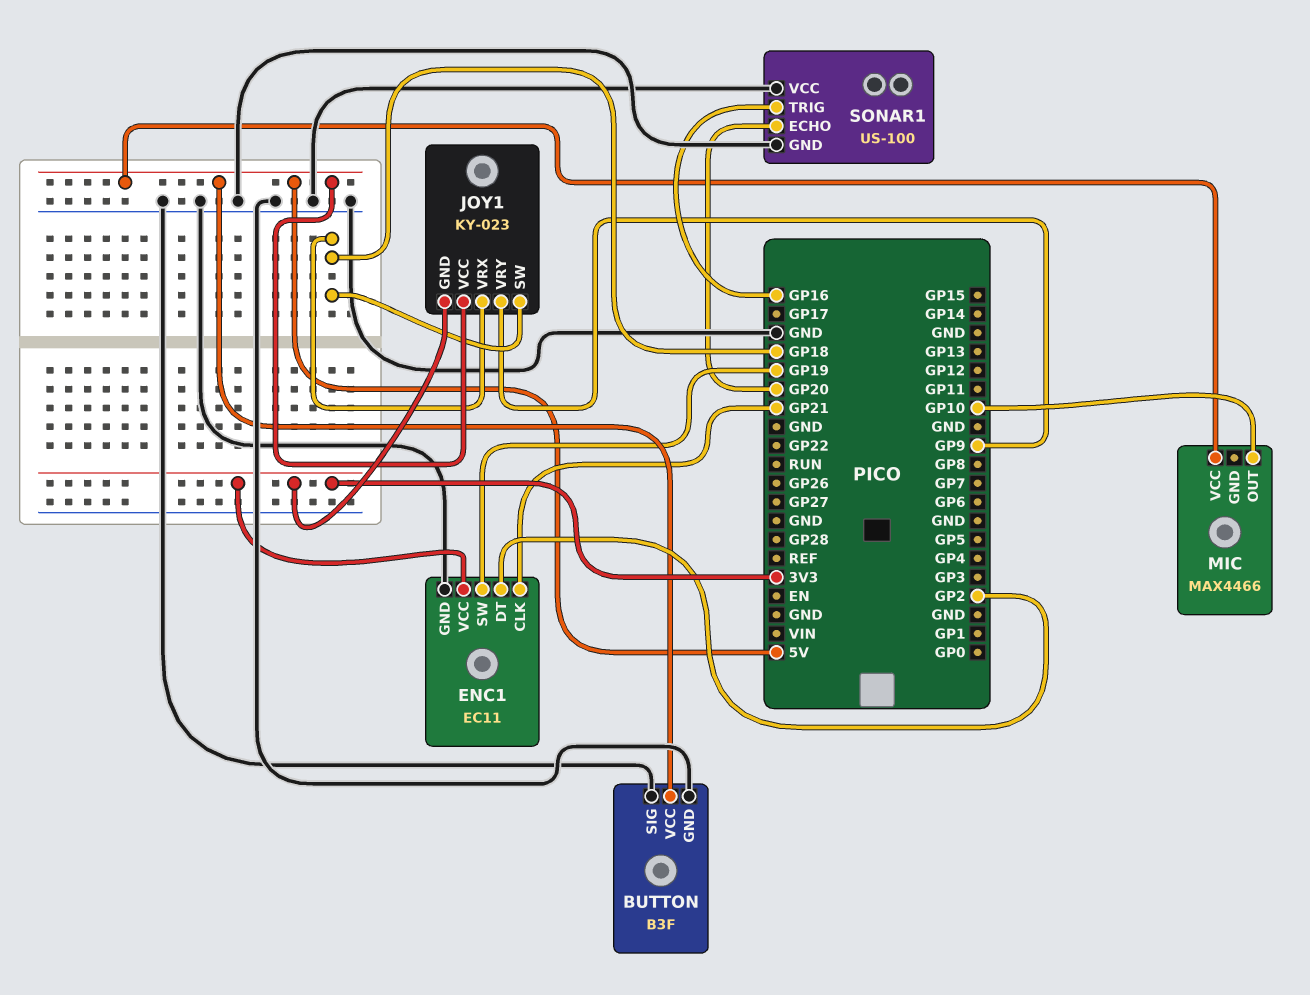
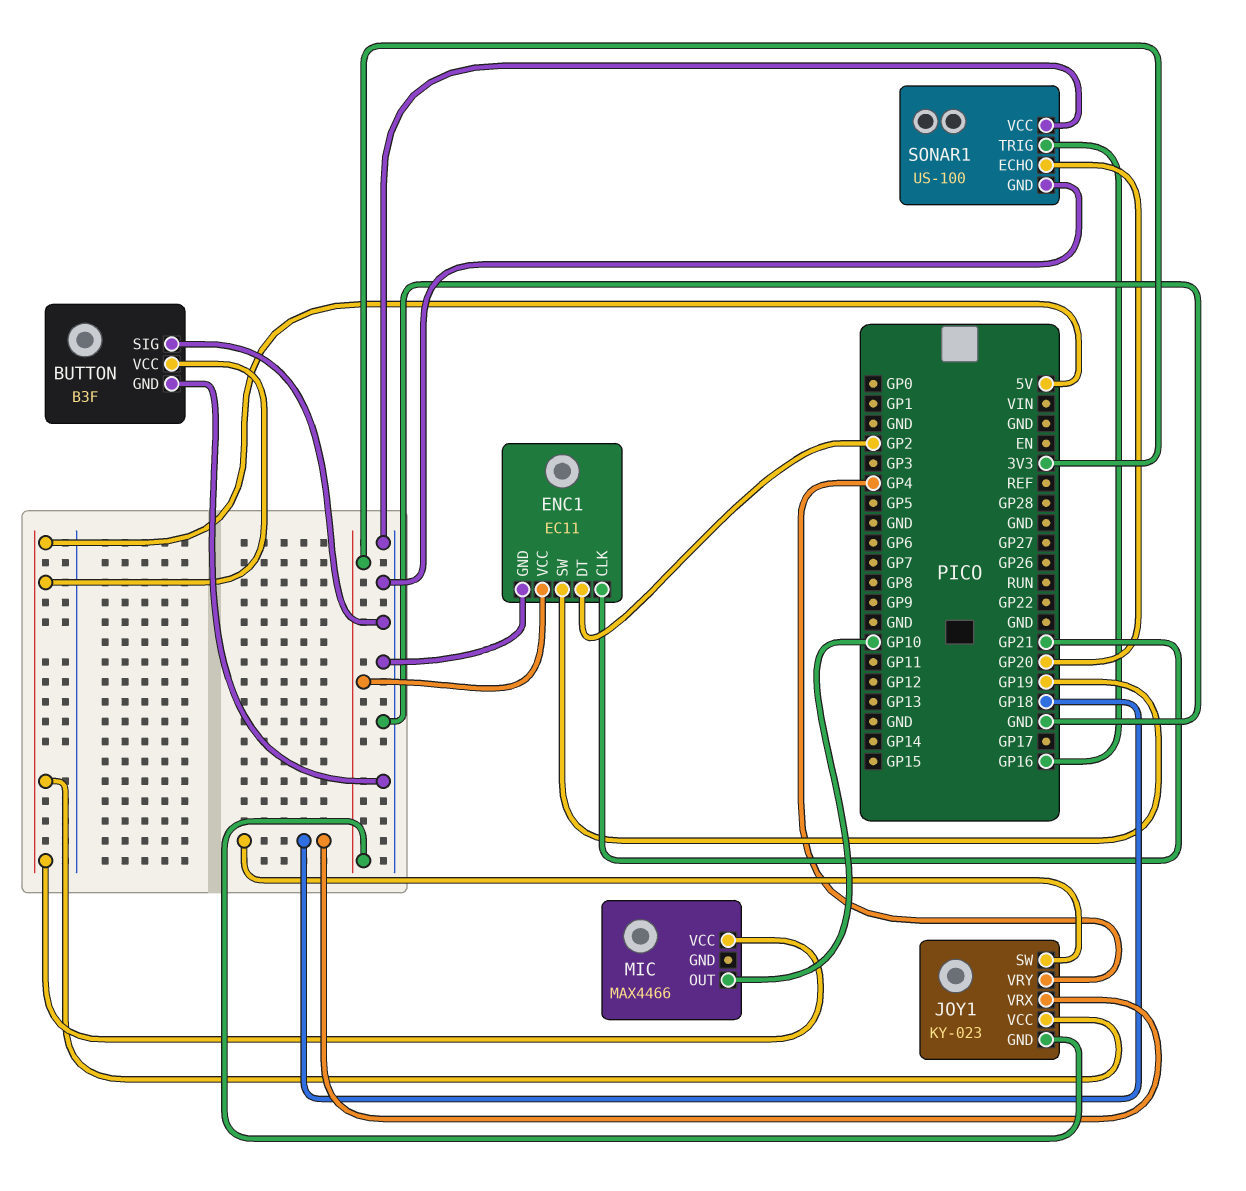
JOY1 pin VRY: GP9 -> GP4

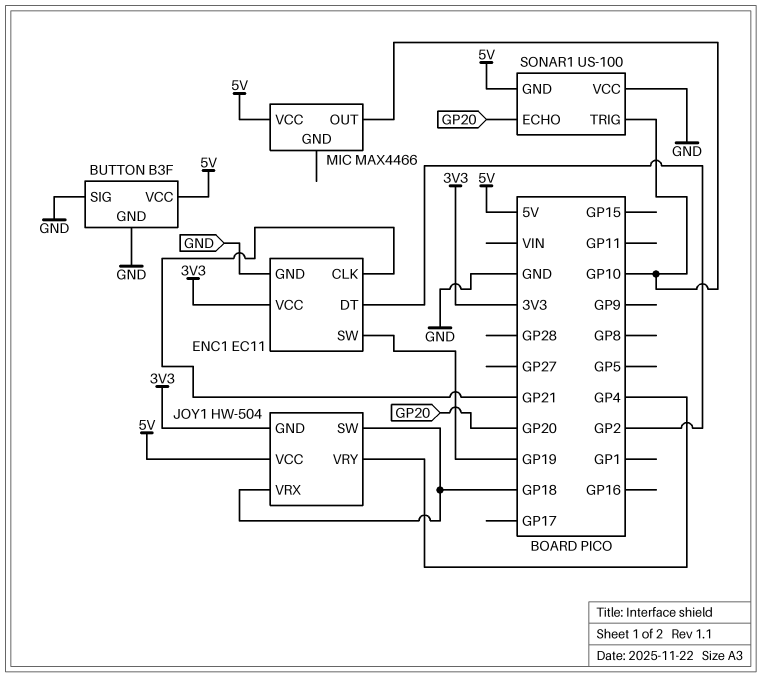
JOY1: KY-023 -> HW-504
SONAR1 pin GND: GND -> 5V
SONAR1 pin TRIG: GP16 -> GP10

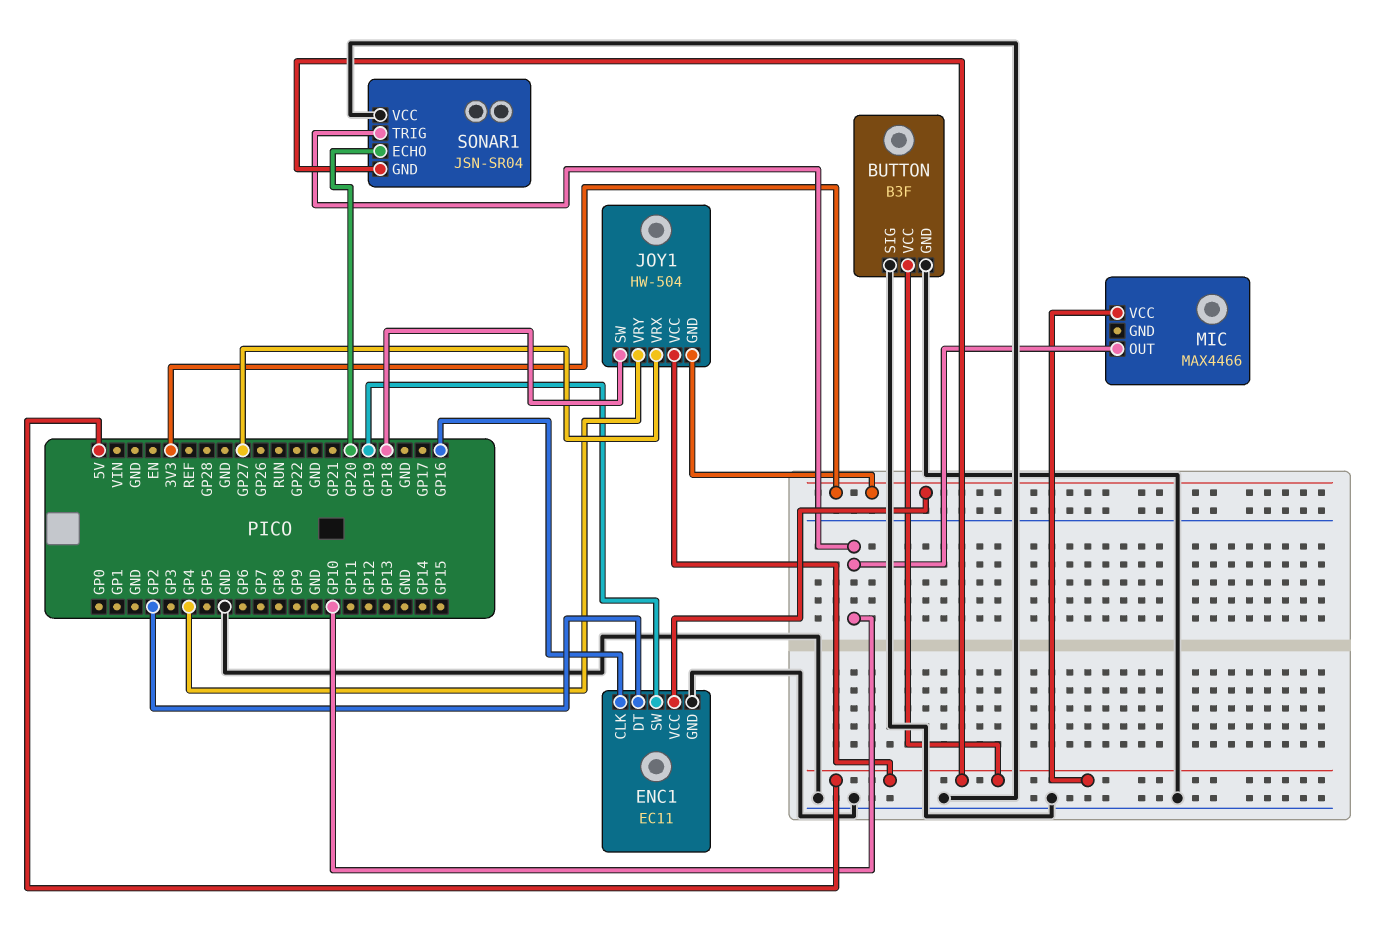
ENC1 pin CLK: GP21 -> GP16
JOY1 pin VRX: GP18 -> GP27
SONAR1: US-100 -> JSN-SR04

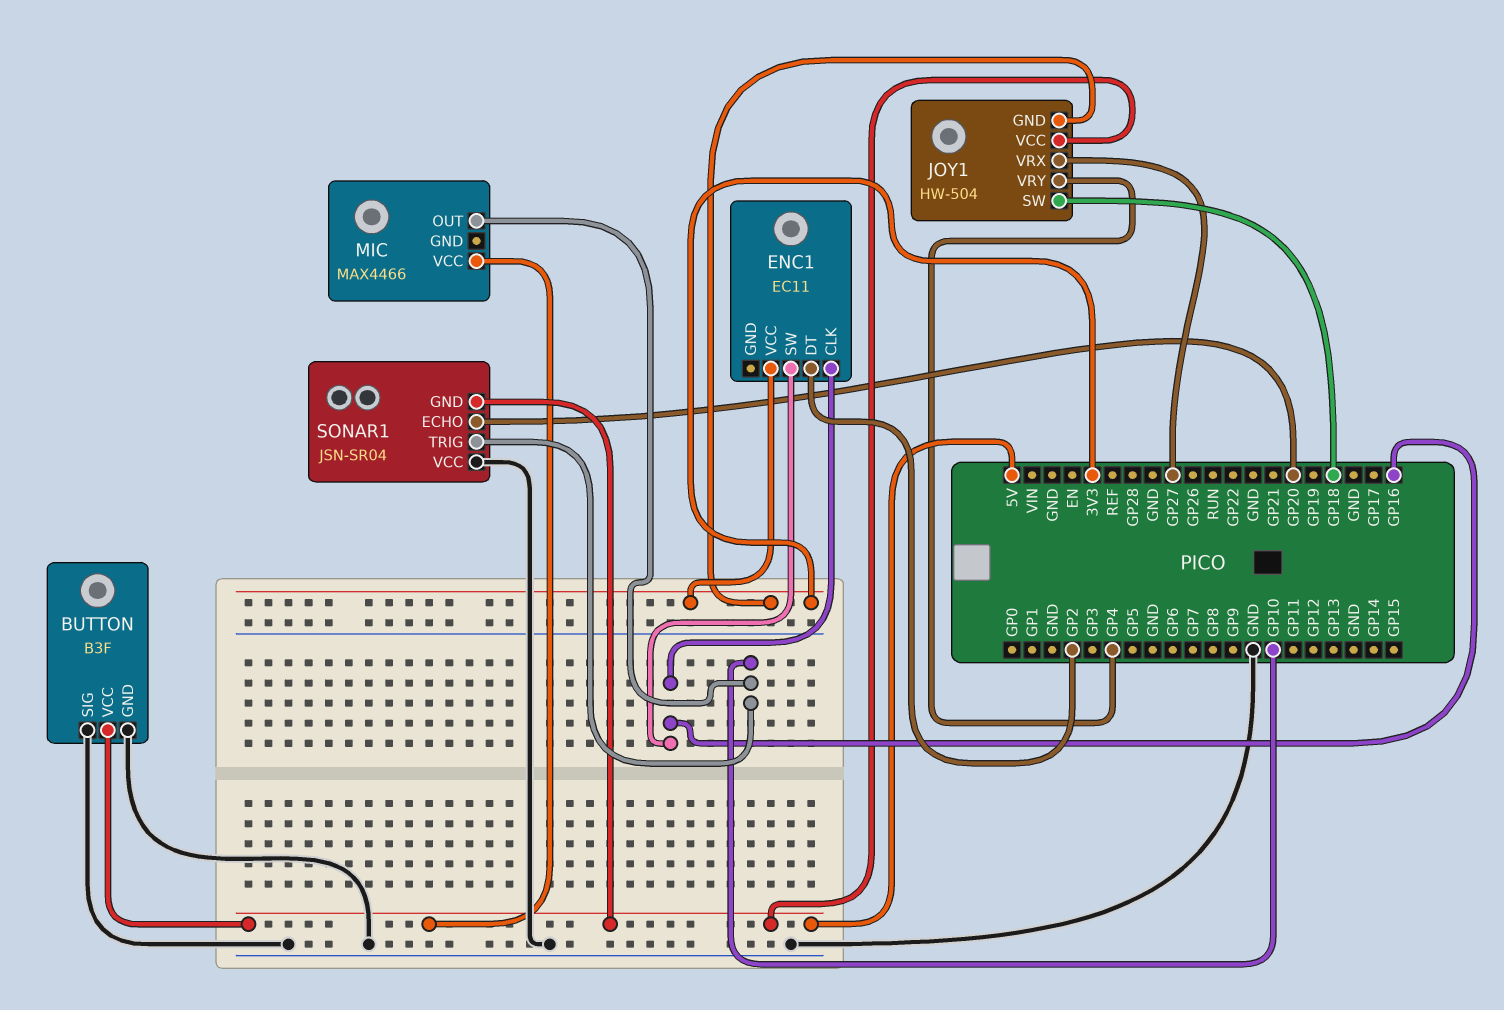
ENC1 pin GND: GND -> none
ENC1 pin SW: GP19 -> GP16

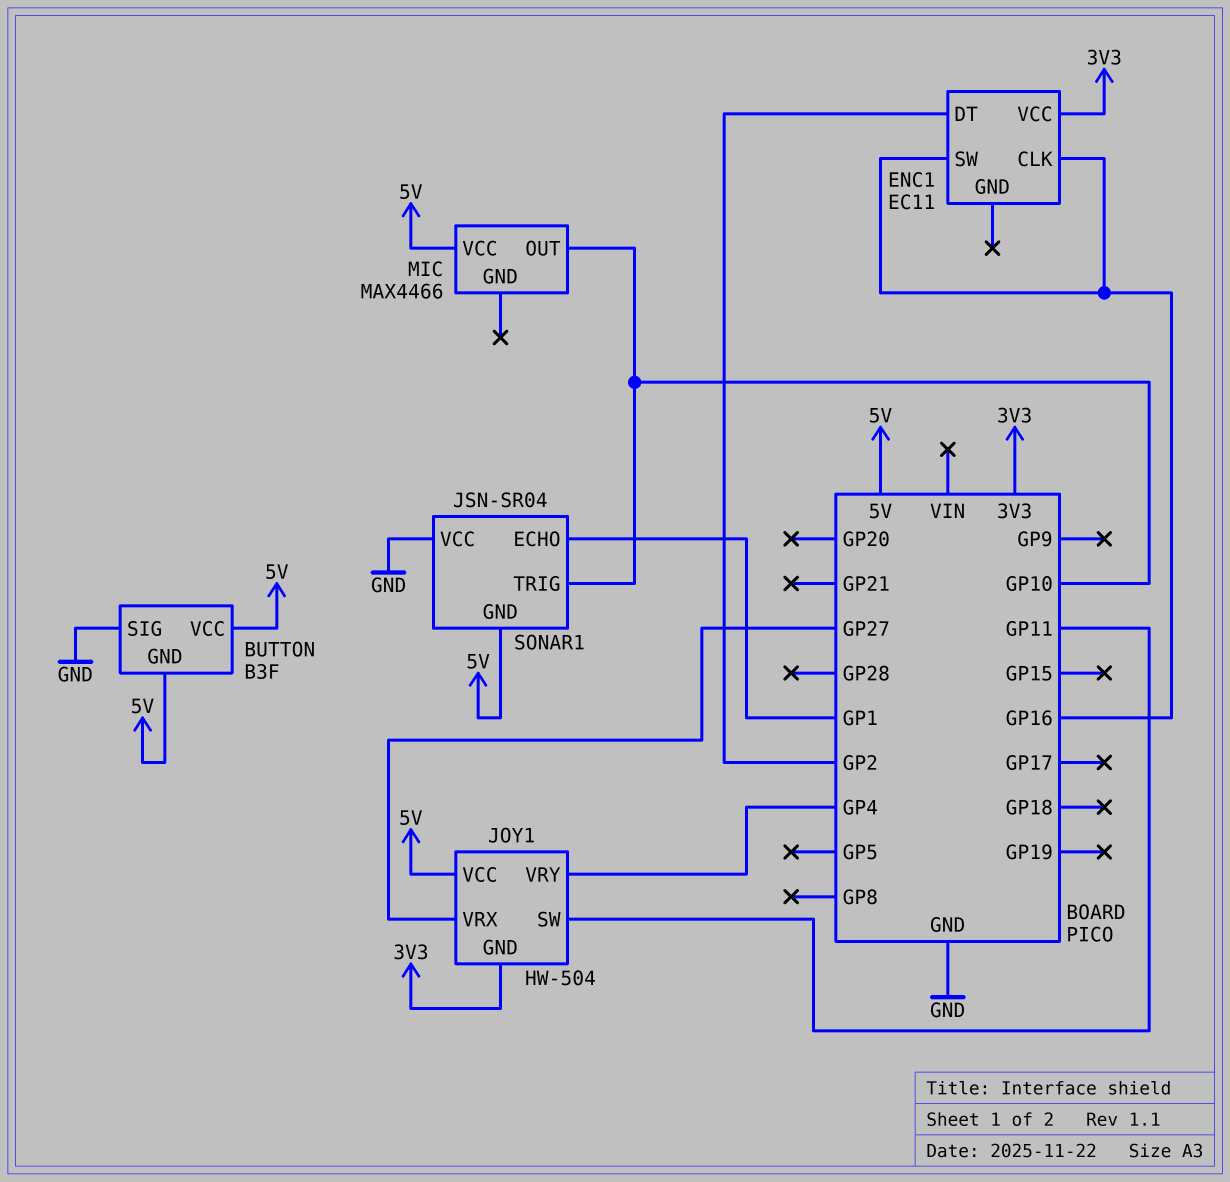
BUTTON pin GND: GND -> 5V
JOY1 pin SW: GP18 -> GP11
SONAR1 pin ECHO: GP20 -> GP1

